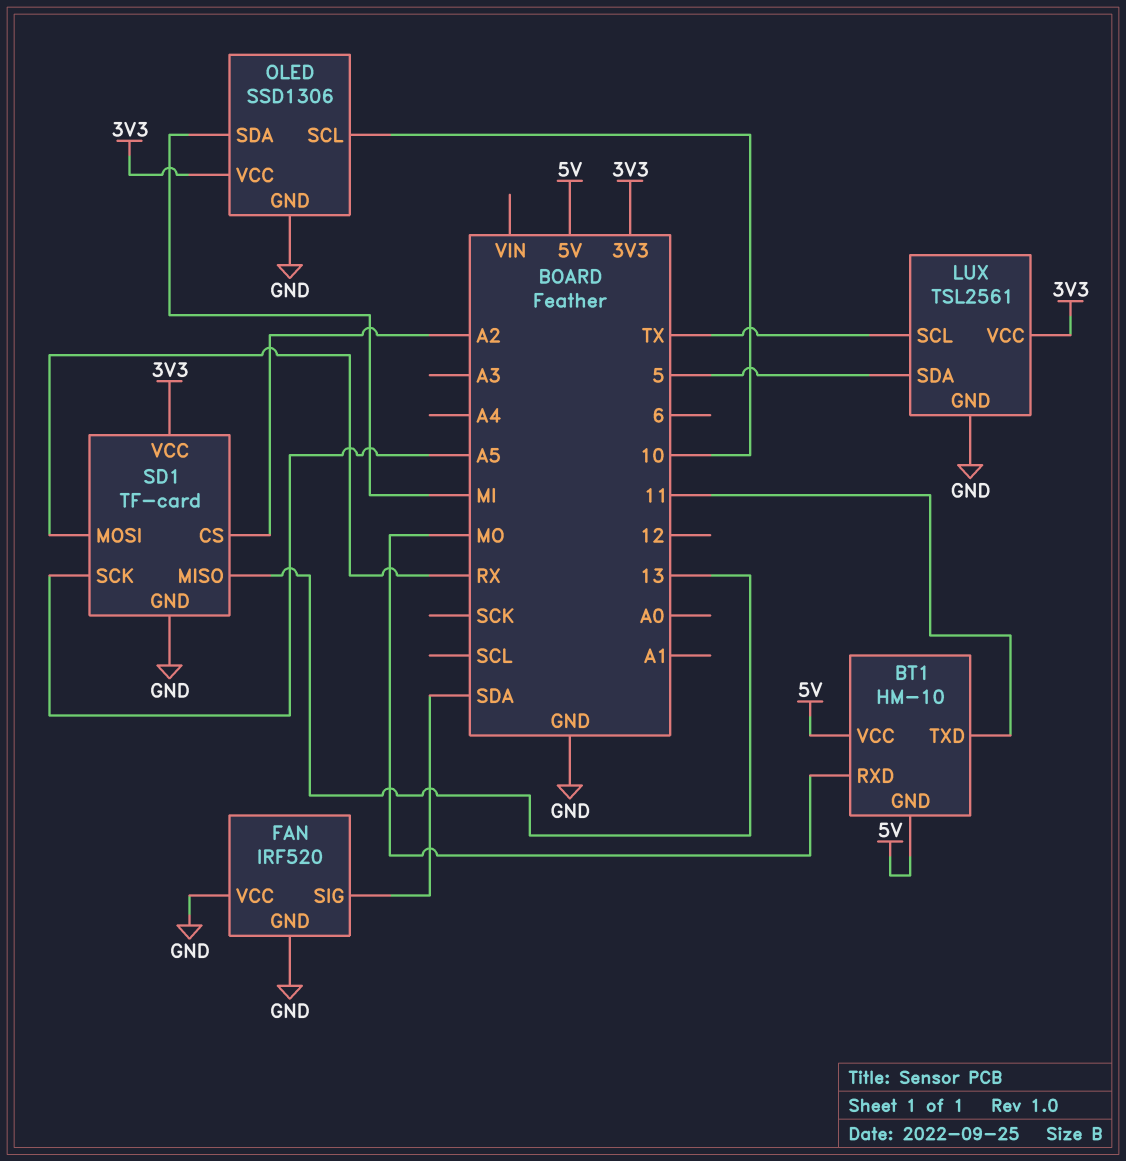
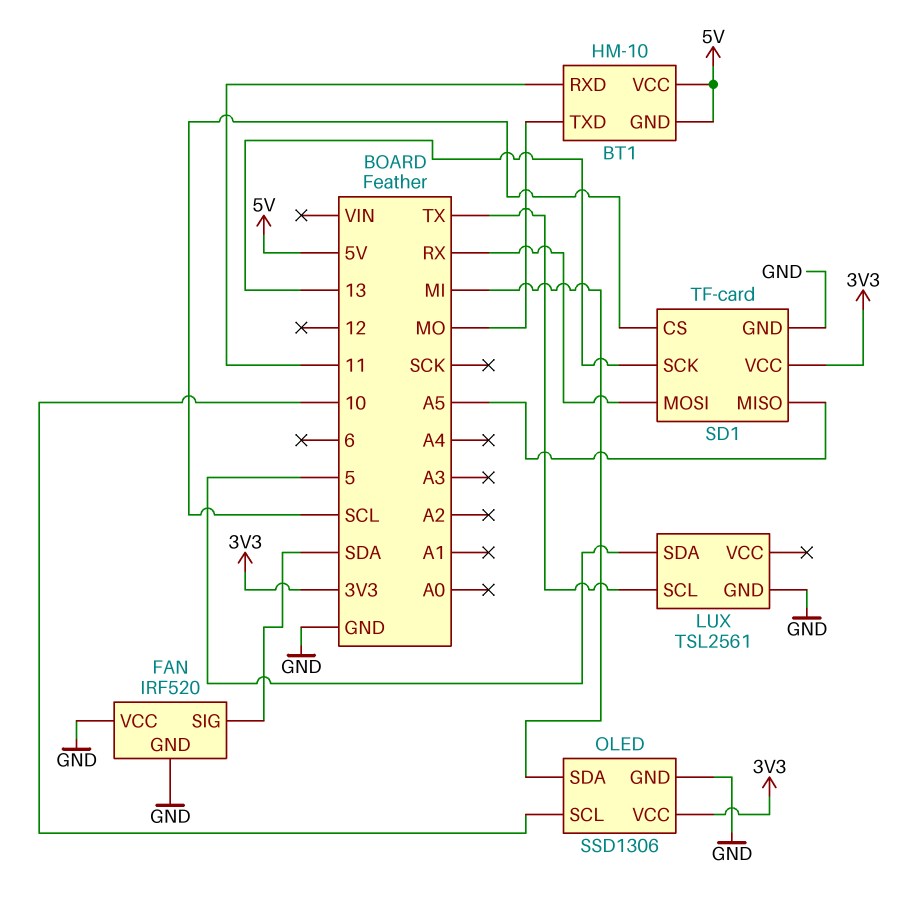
BT1 pin RXD: MO -> 11
BT1 pin TXD: 11 -> MO
LUX pin VCC: 3V3 -> none
SD1 pin CS: A2 -> SCL
SD1 pin MISO: 13 -> A5
SD1 pin SCK: A5 -> 13

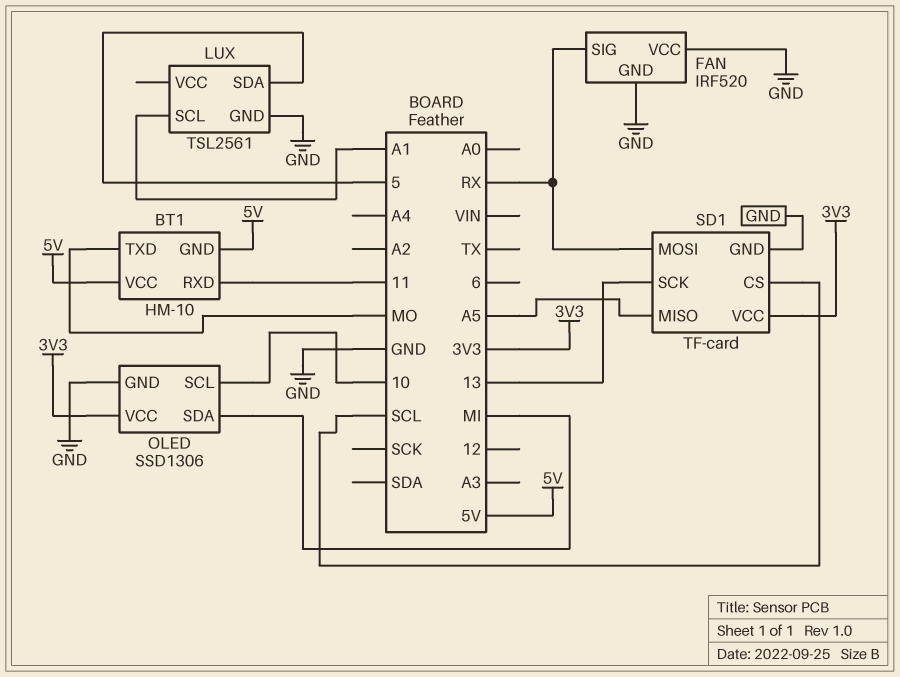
FAN pin SIG: SDA -> RX
LUX pin SCL: TX -> A1

